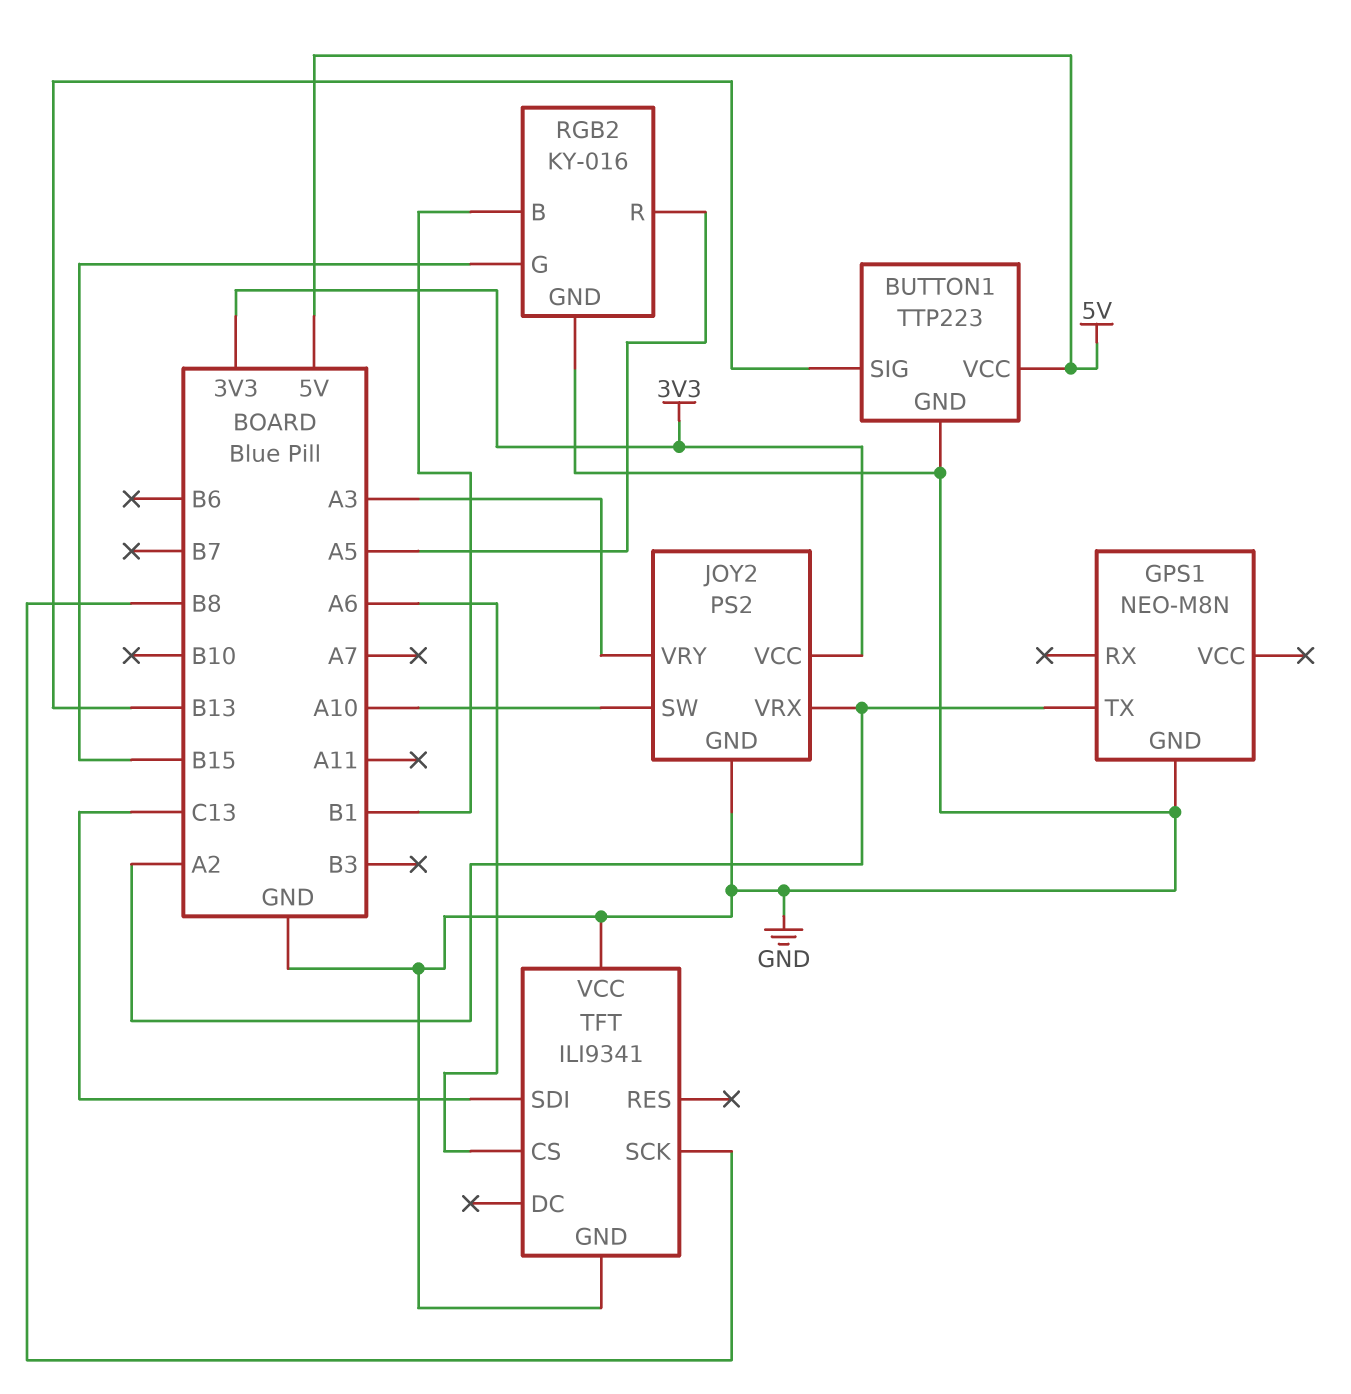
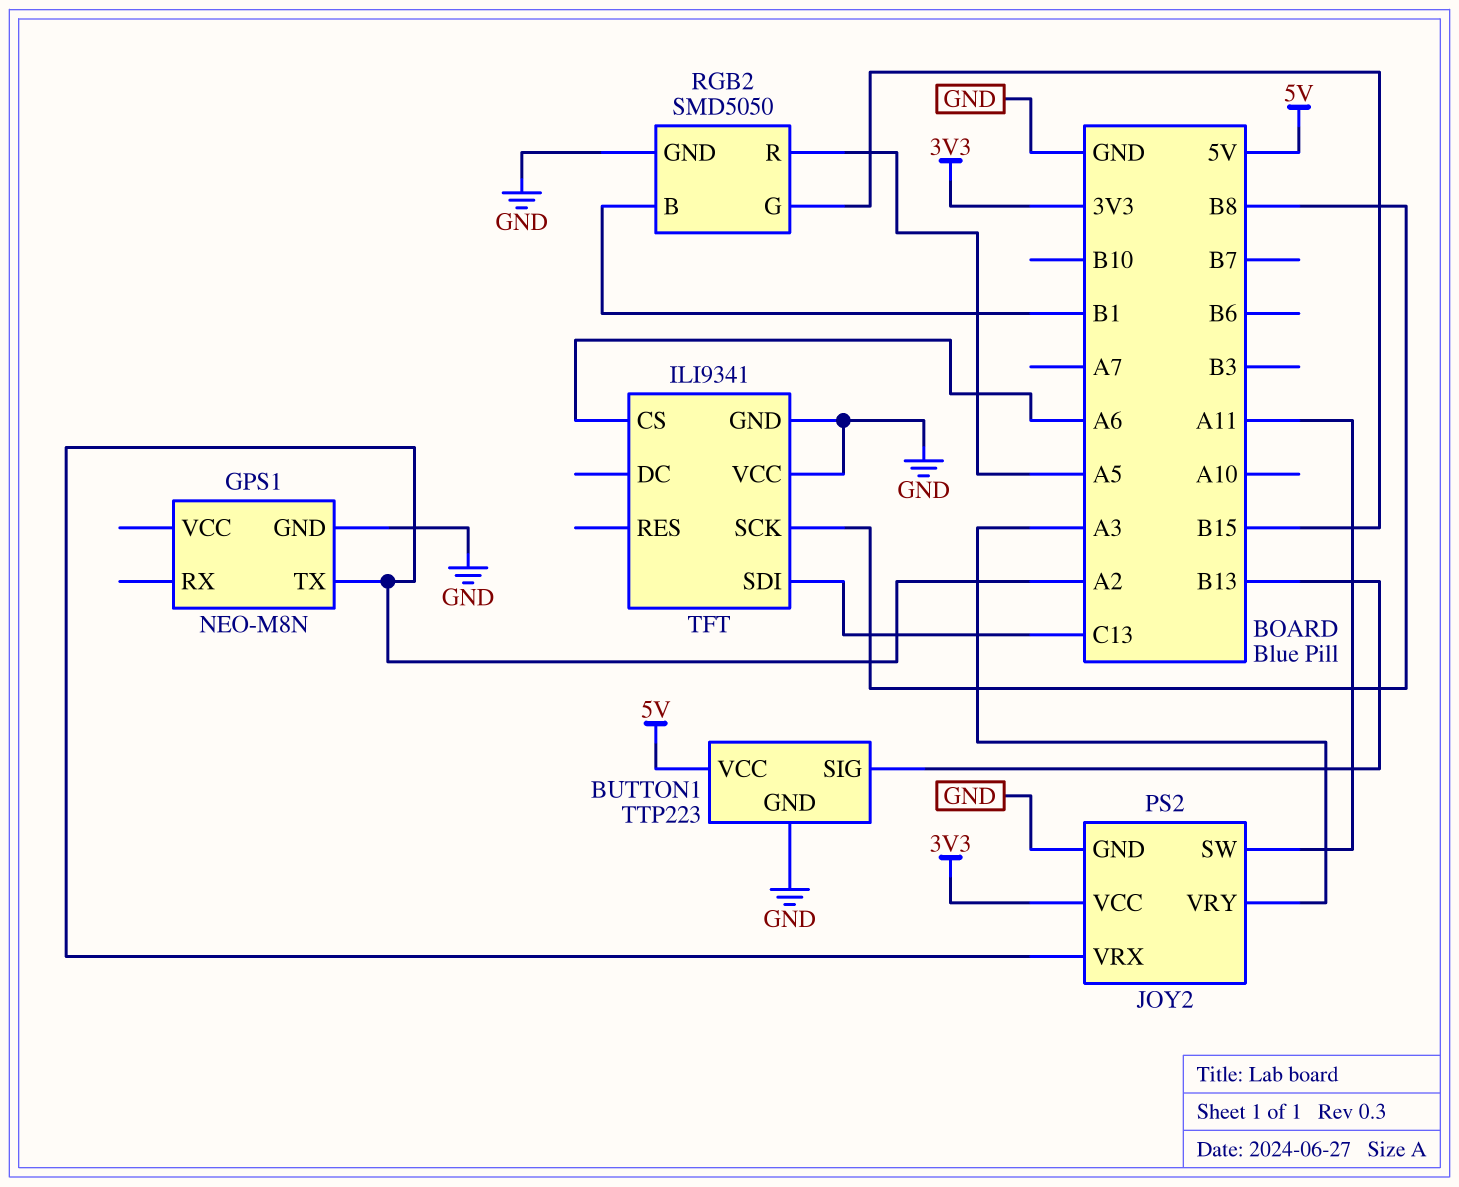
JOY2 pin SW: A10 -> A11
RGB2: KY-016 -> SMD5050

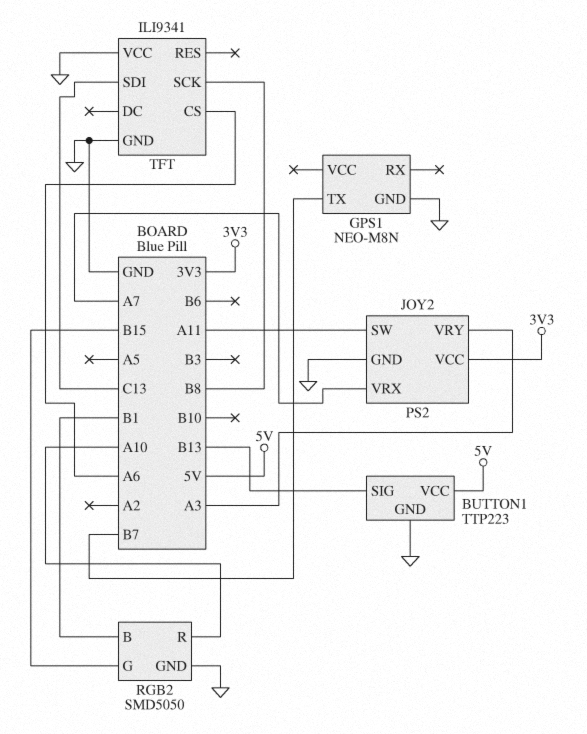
GPS1 pin TX: A2 -> B7
JOY2 pin VRX: A2 -> A7
RGB2 pin R: A5 -> A10

